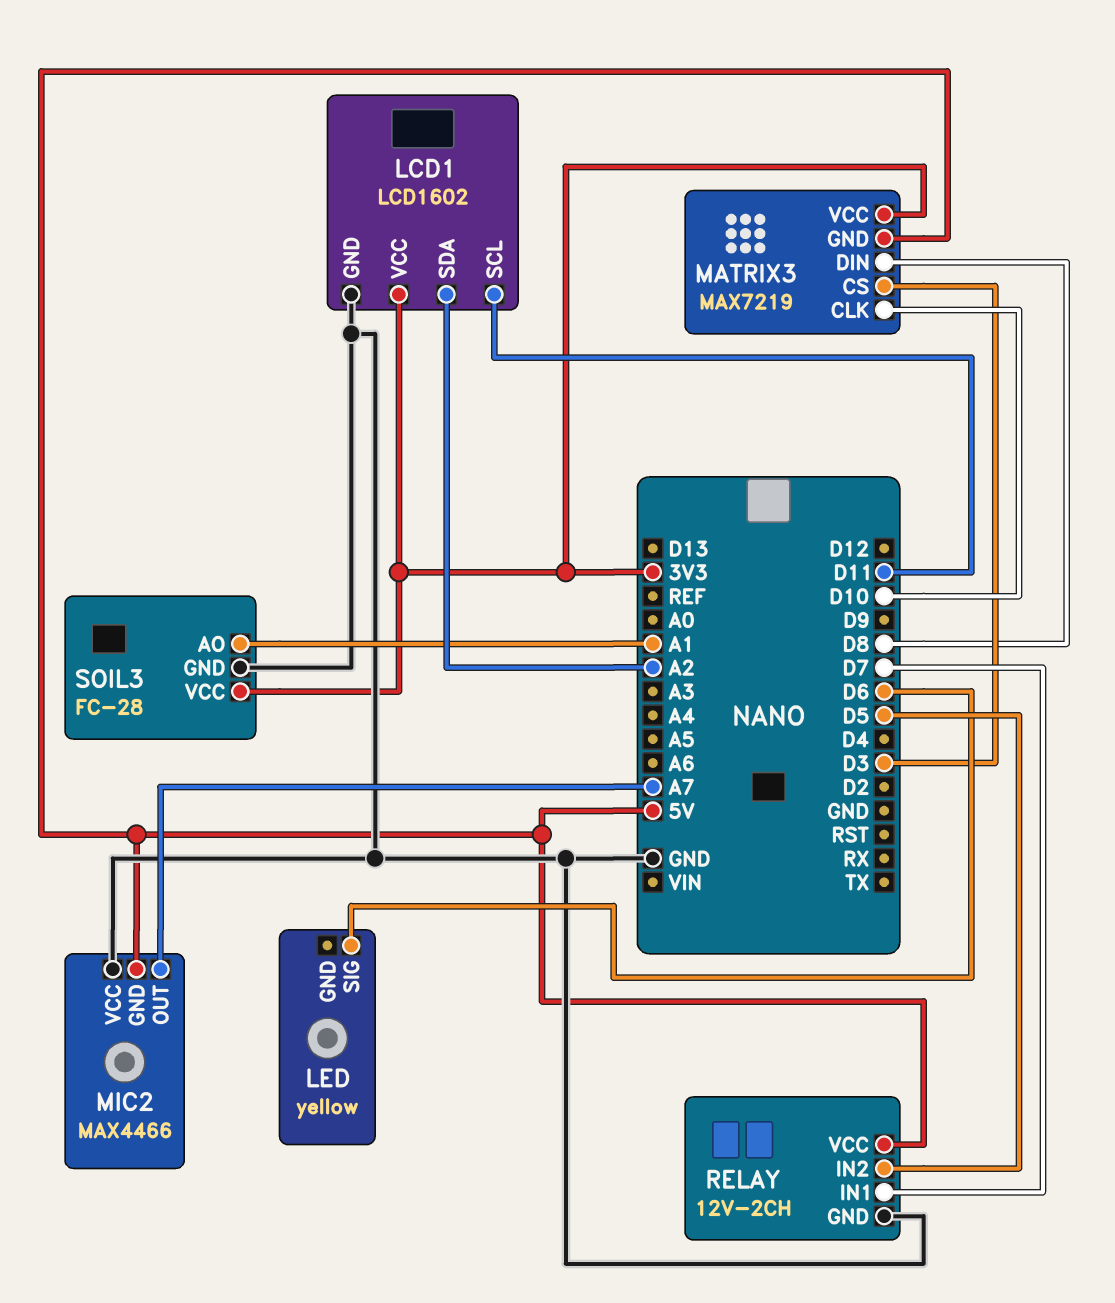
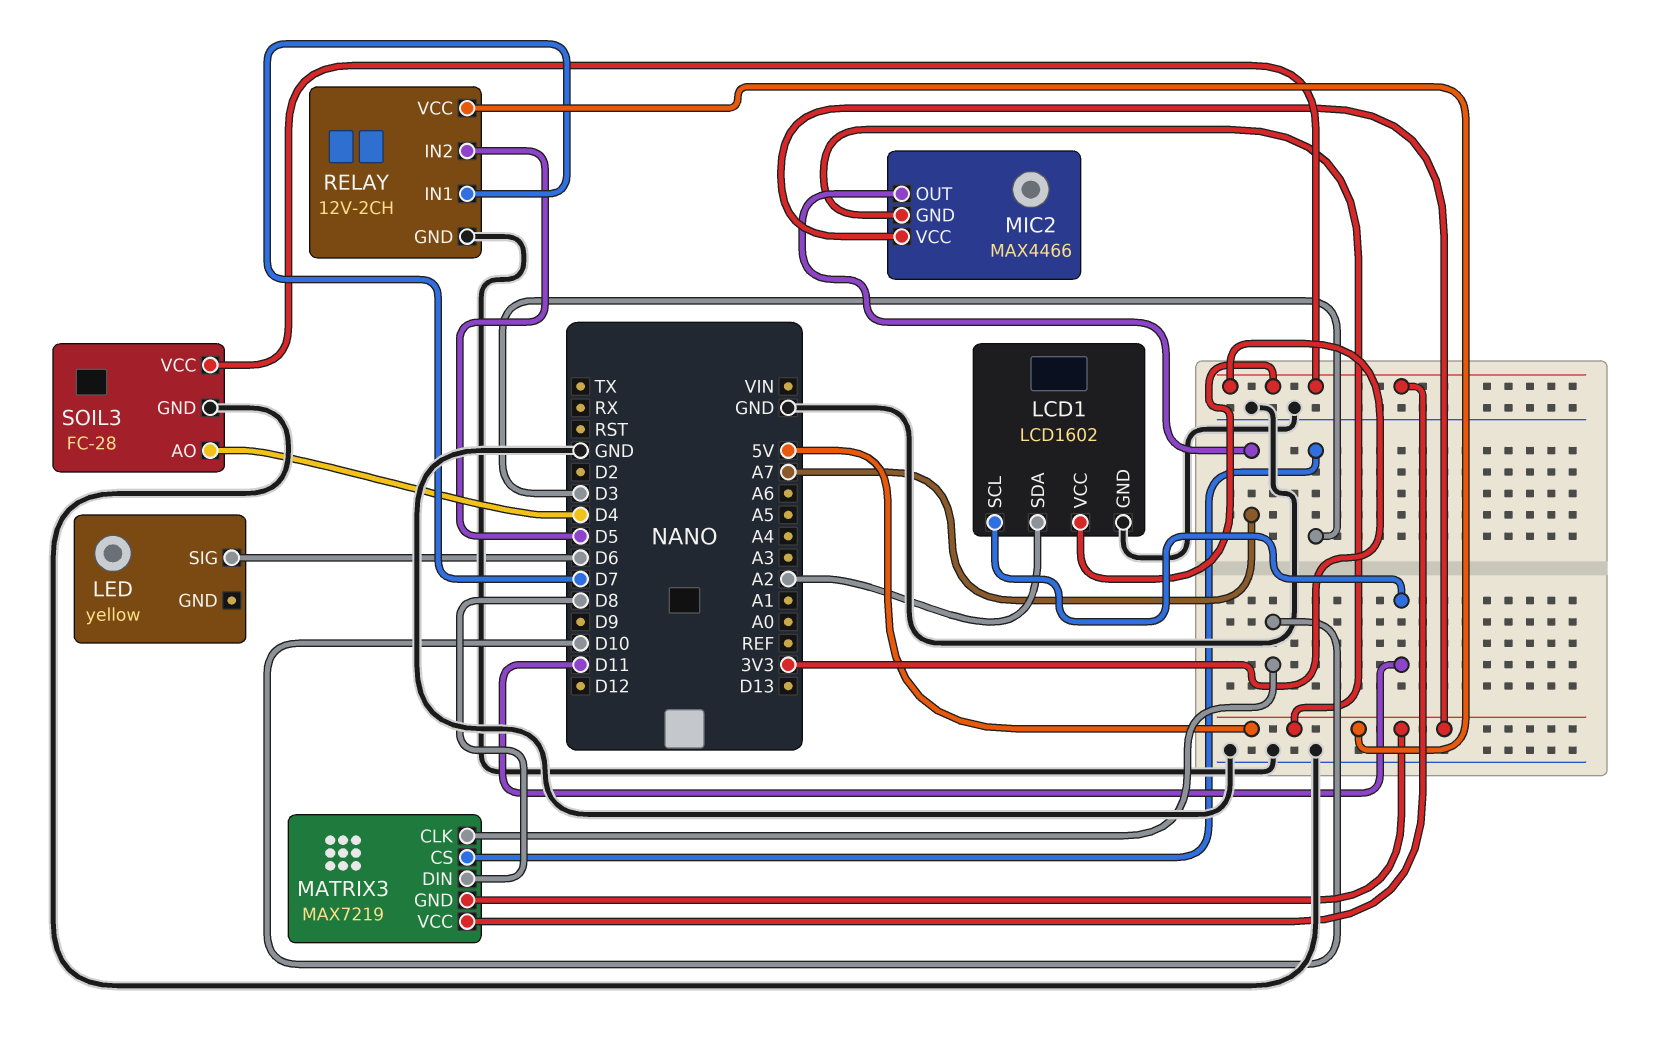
MIC2 pin VCC: GND -> 5V
SOIL3 pin AO: A1 -> D4

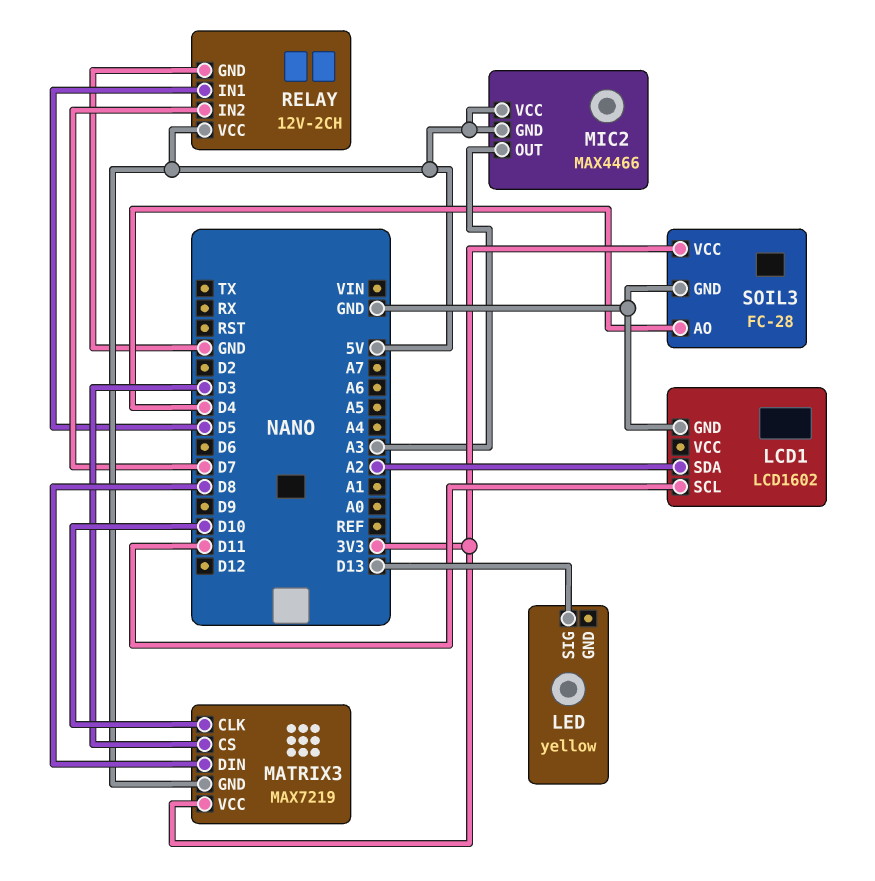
LCD1 pin VCC: 3V3 -> none
LED pin SIG: D6 -> D13
MIC2 pin OUT: A7 -> A3
RELAY pin IN1: D7 -> D5
RELAY pin IN2: D5 -> D7

